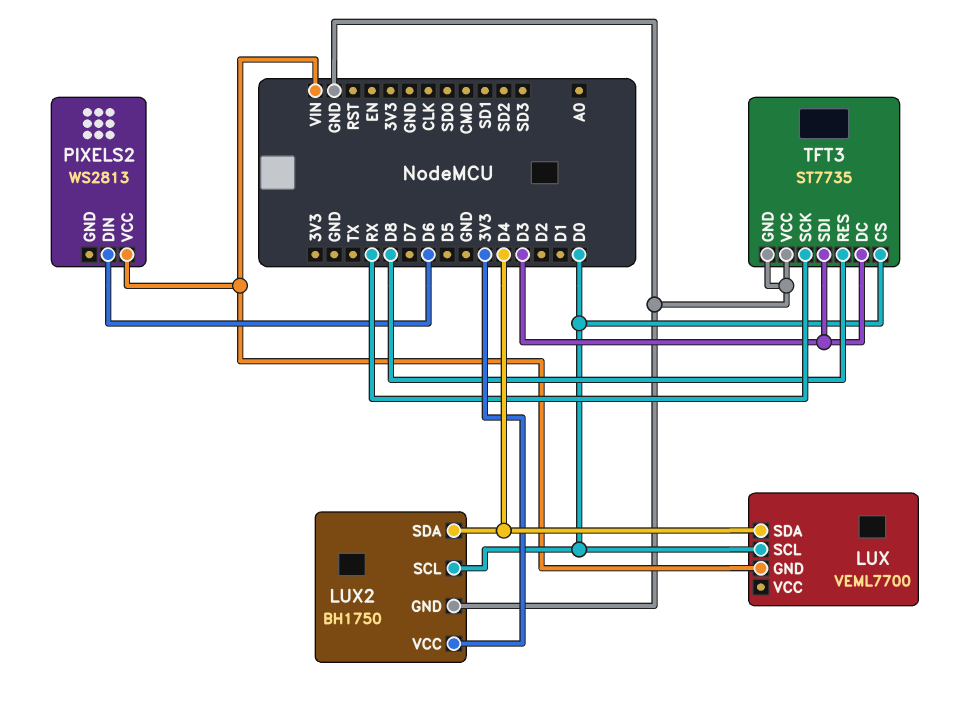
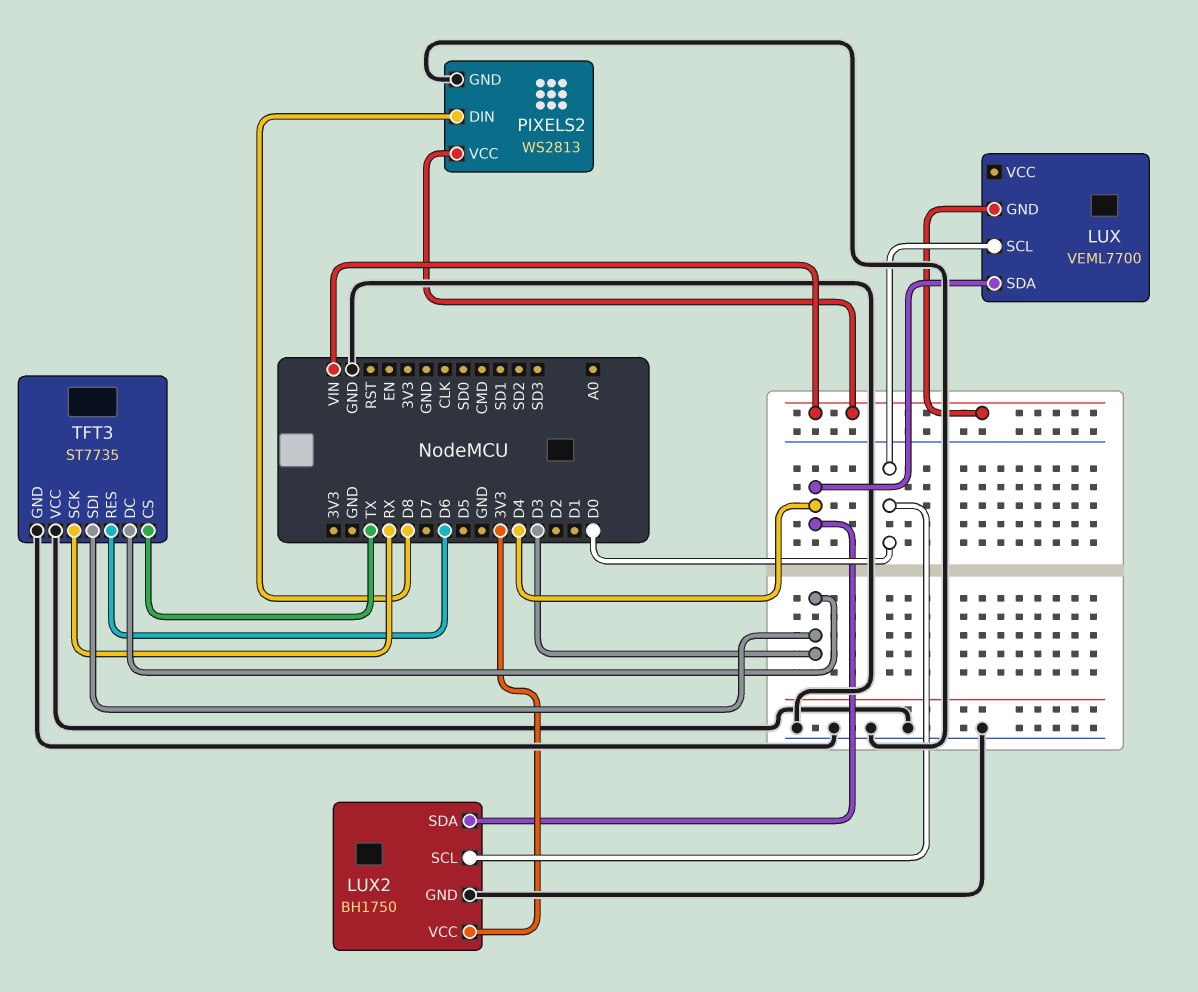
PIXELS2 pin DIN: D6 -> D8
PIXELS2 pin GND: none -> GND
TFT3 pin CS: D0 -> TX
TFT3 pin RES: D8 -> D6

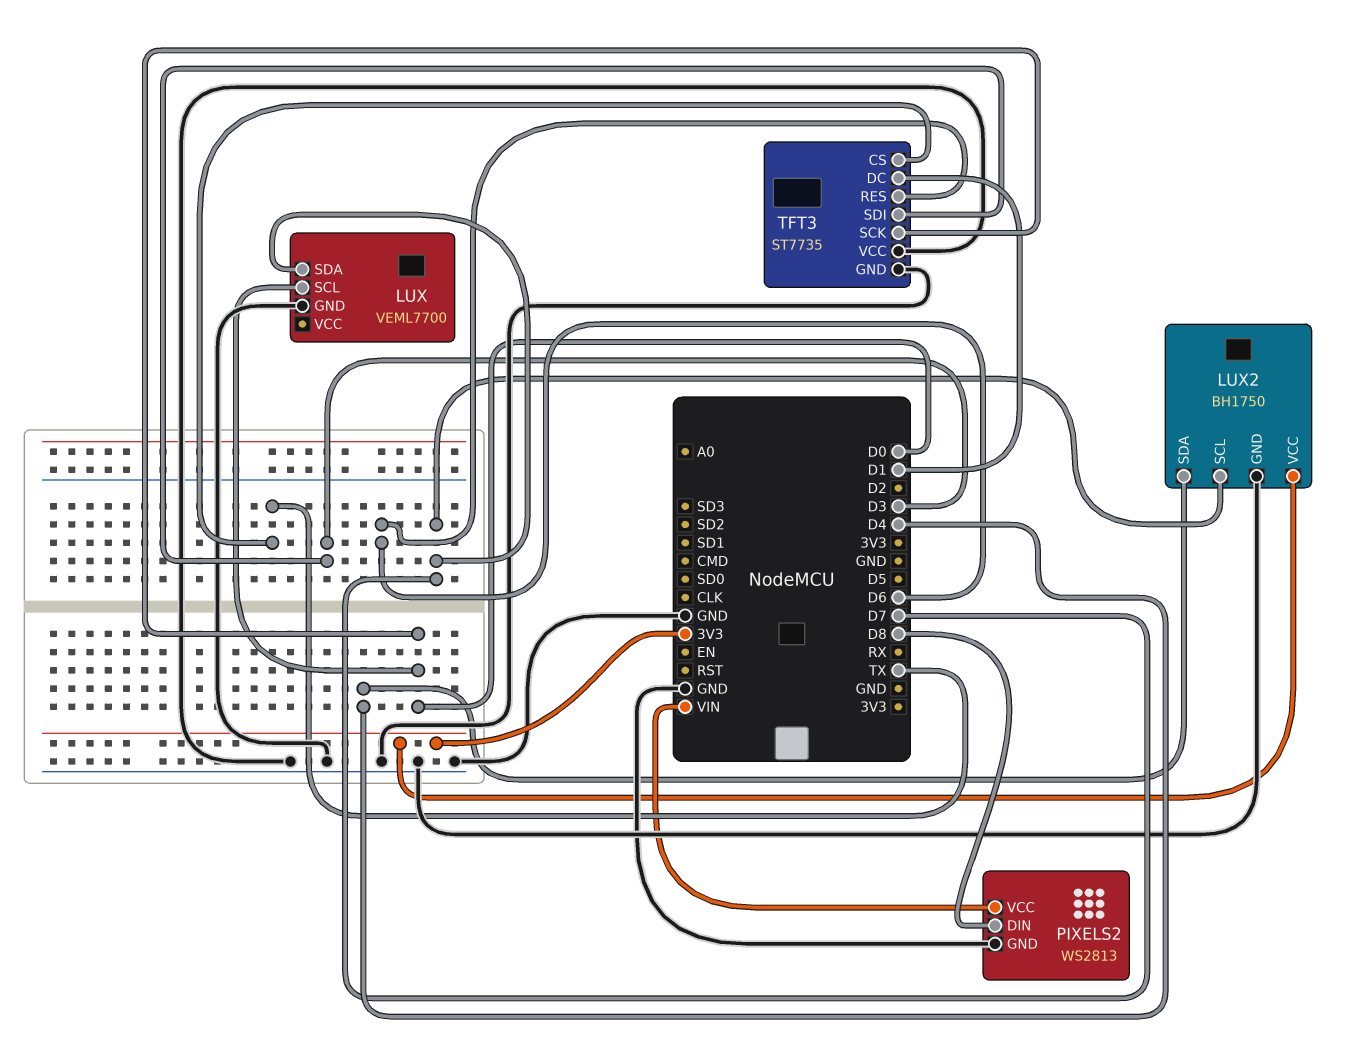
LUX pin GND: VIN -> GND
LUX pin SDA: D4 -> D7
LUX2 pin SCL: D0 -> D7
TFT3 pin DC: D3 -> D1
TFT3 pin SCK: RX -> D0

